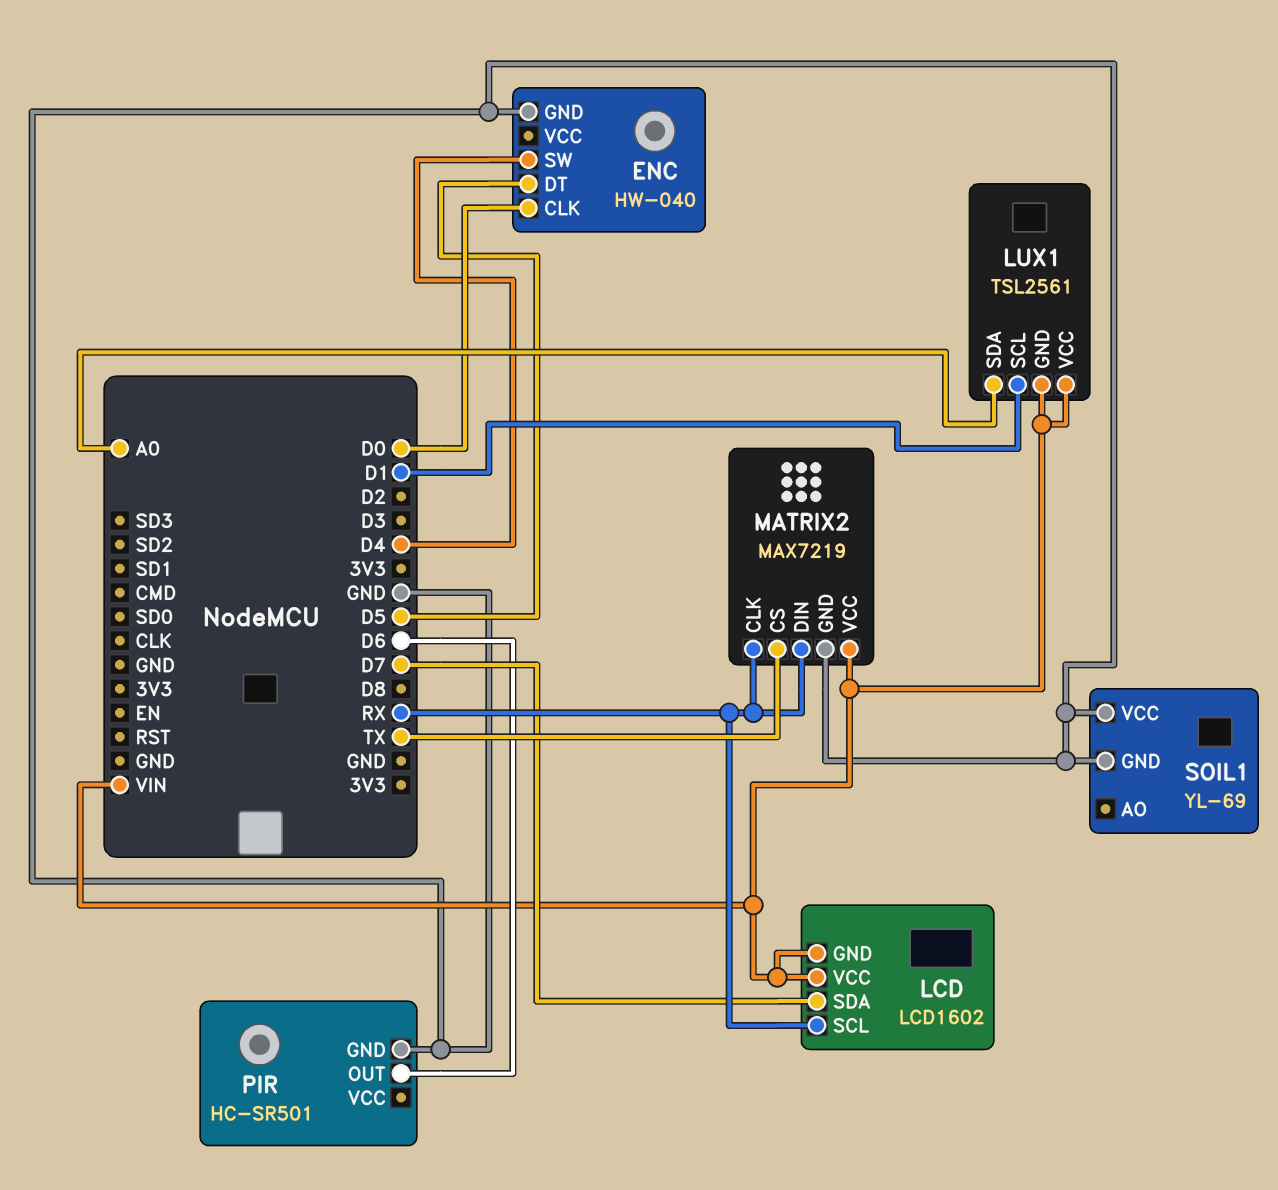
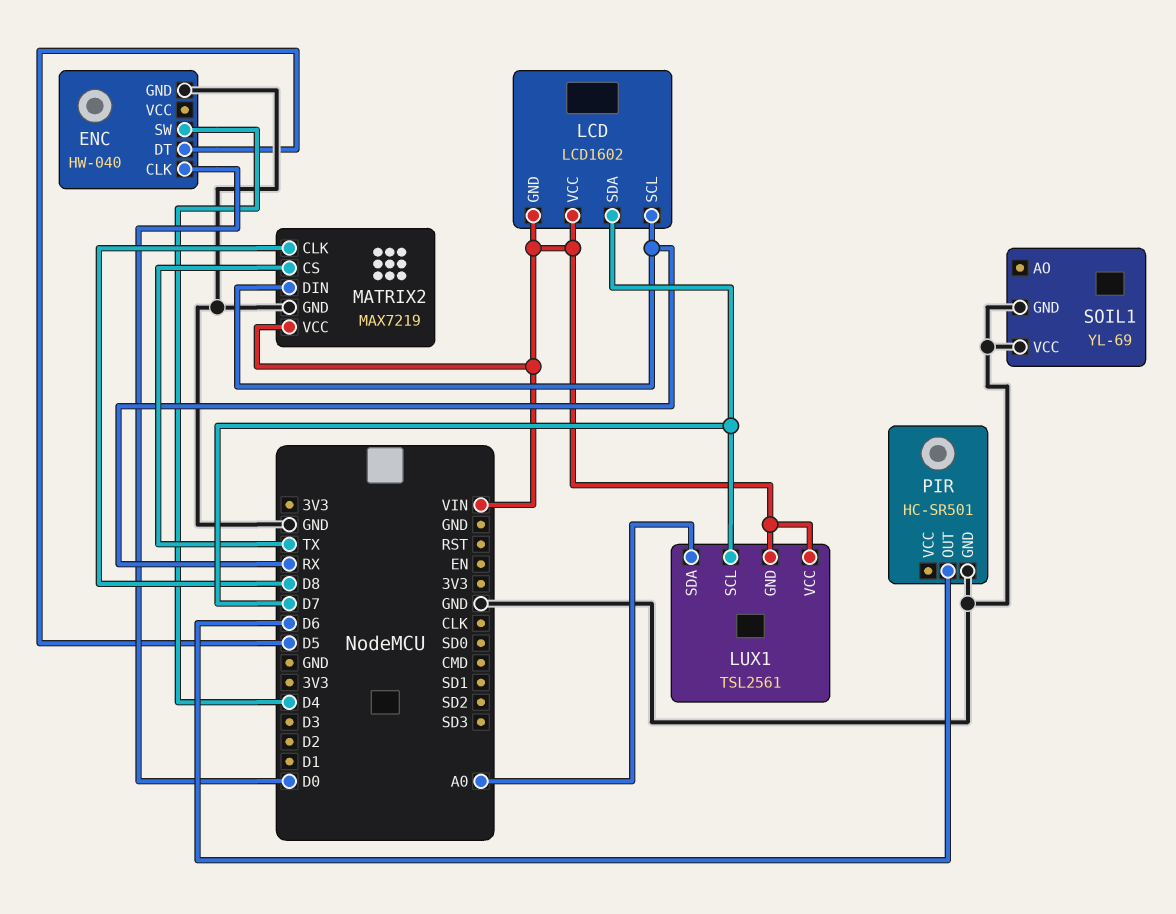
LUX1 pin SCL: D1 -> D7
MATRIX2 pin CLK: RX -> D8

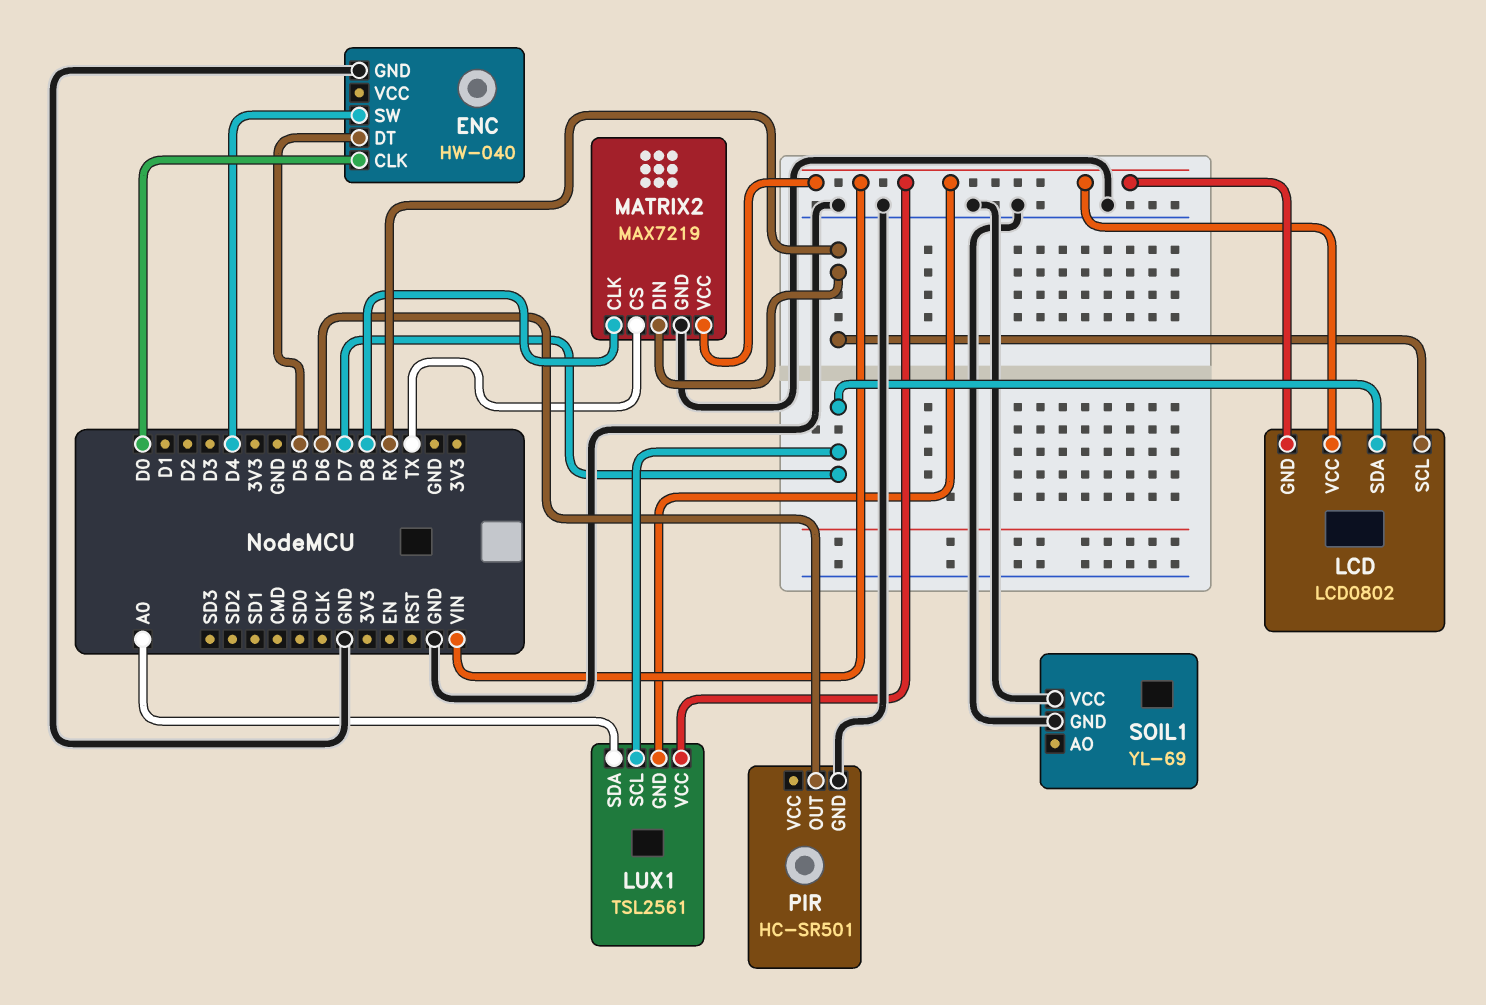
LCD: LCD1602 -> LCD0802

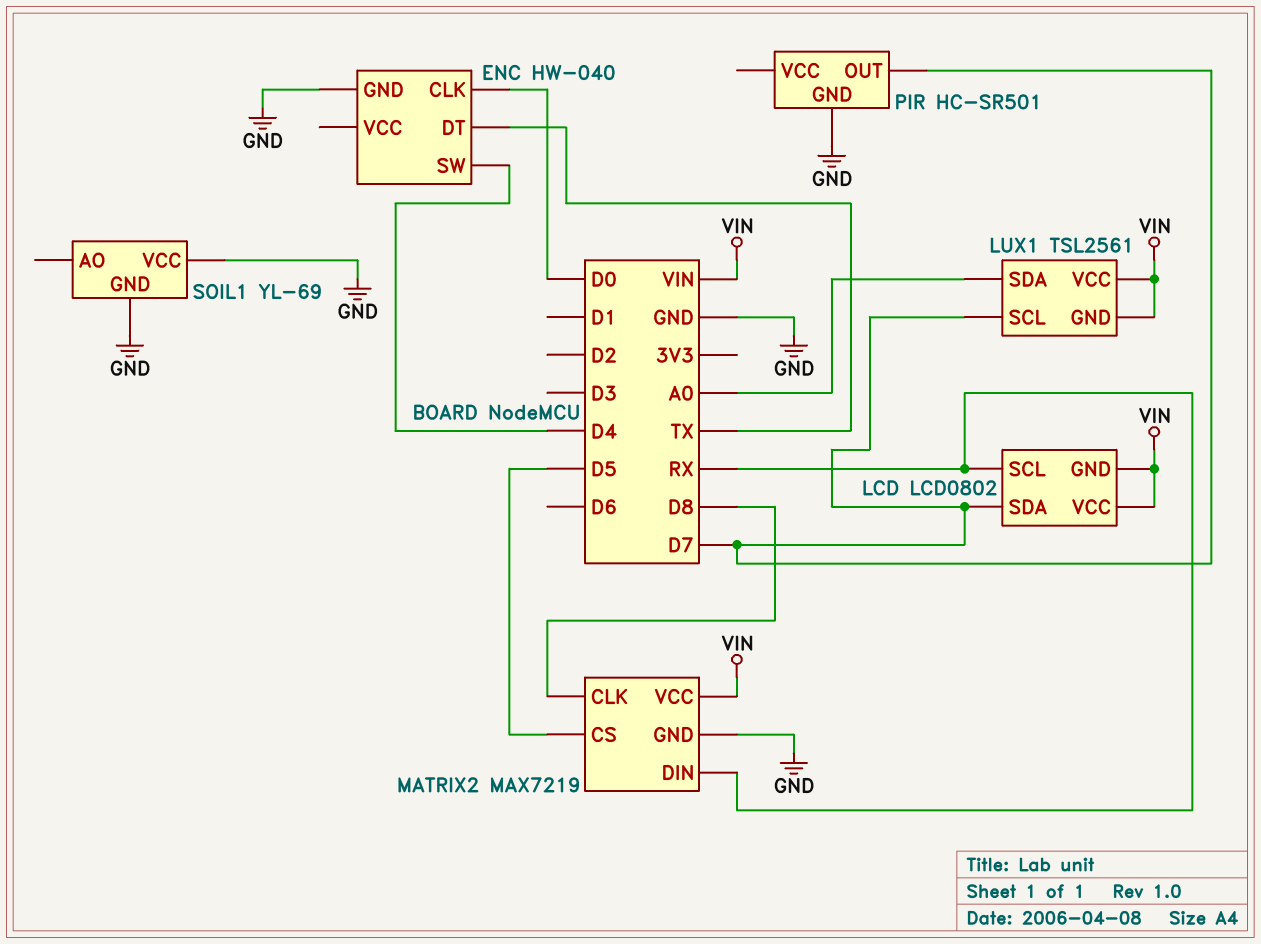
ENC pin DT: D5 -> TX
MATRIX2 pin CS: TX -> D5
PIR pin OUT: D6 -> D7

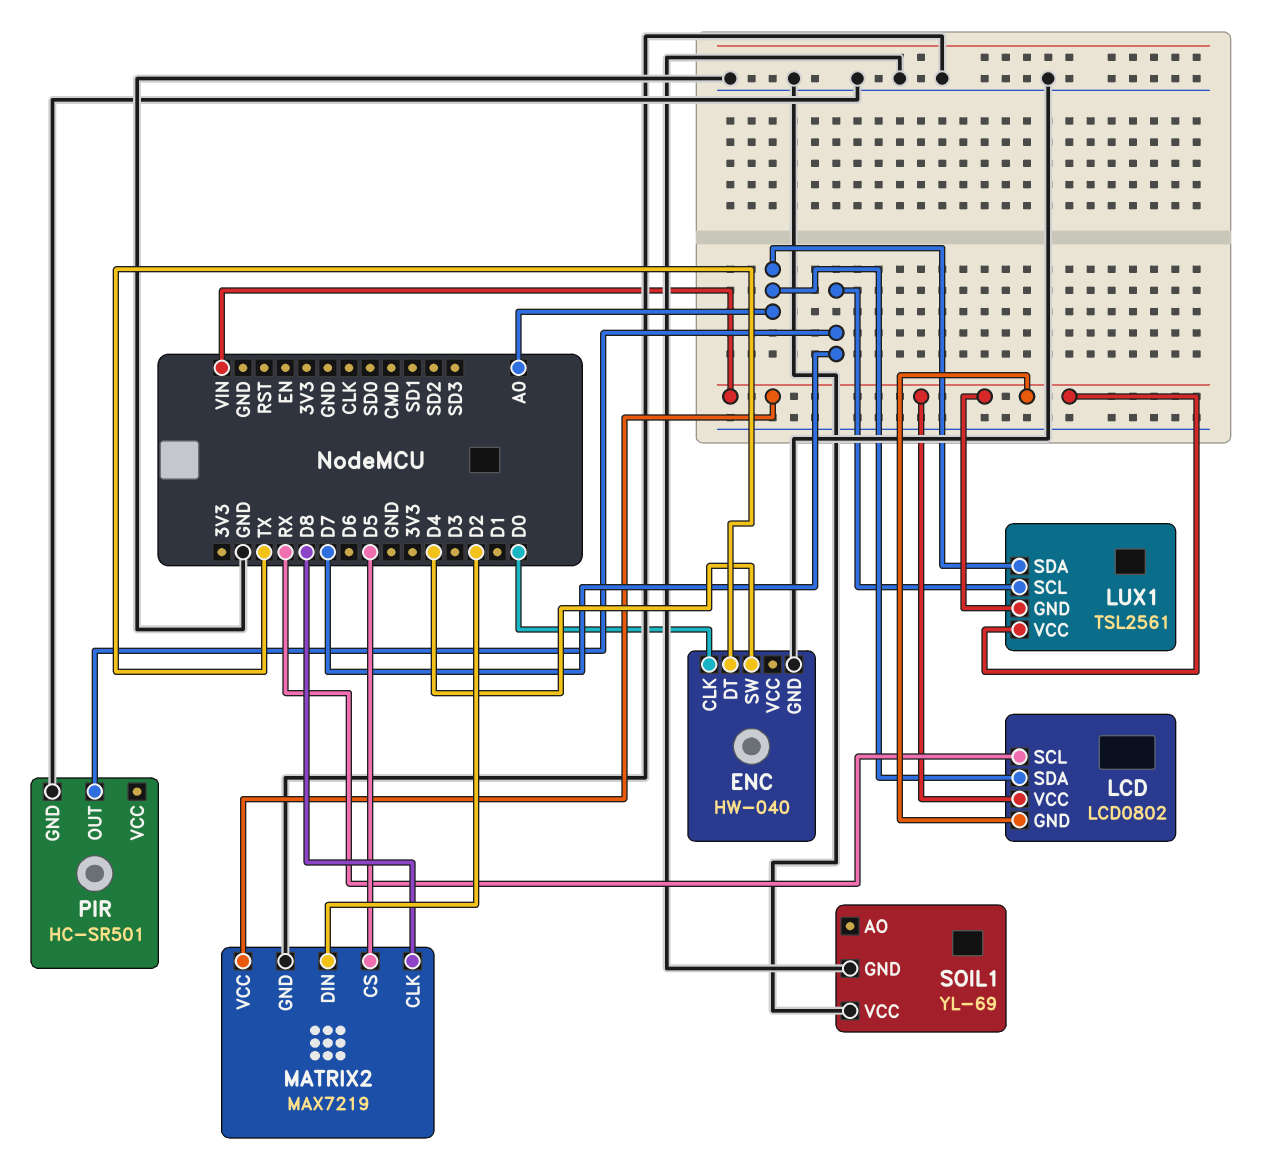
LCD pin SDA: D7 -> A0
MATRIX2 pin DIN: RX -> D2

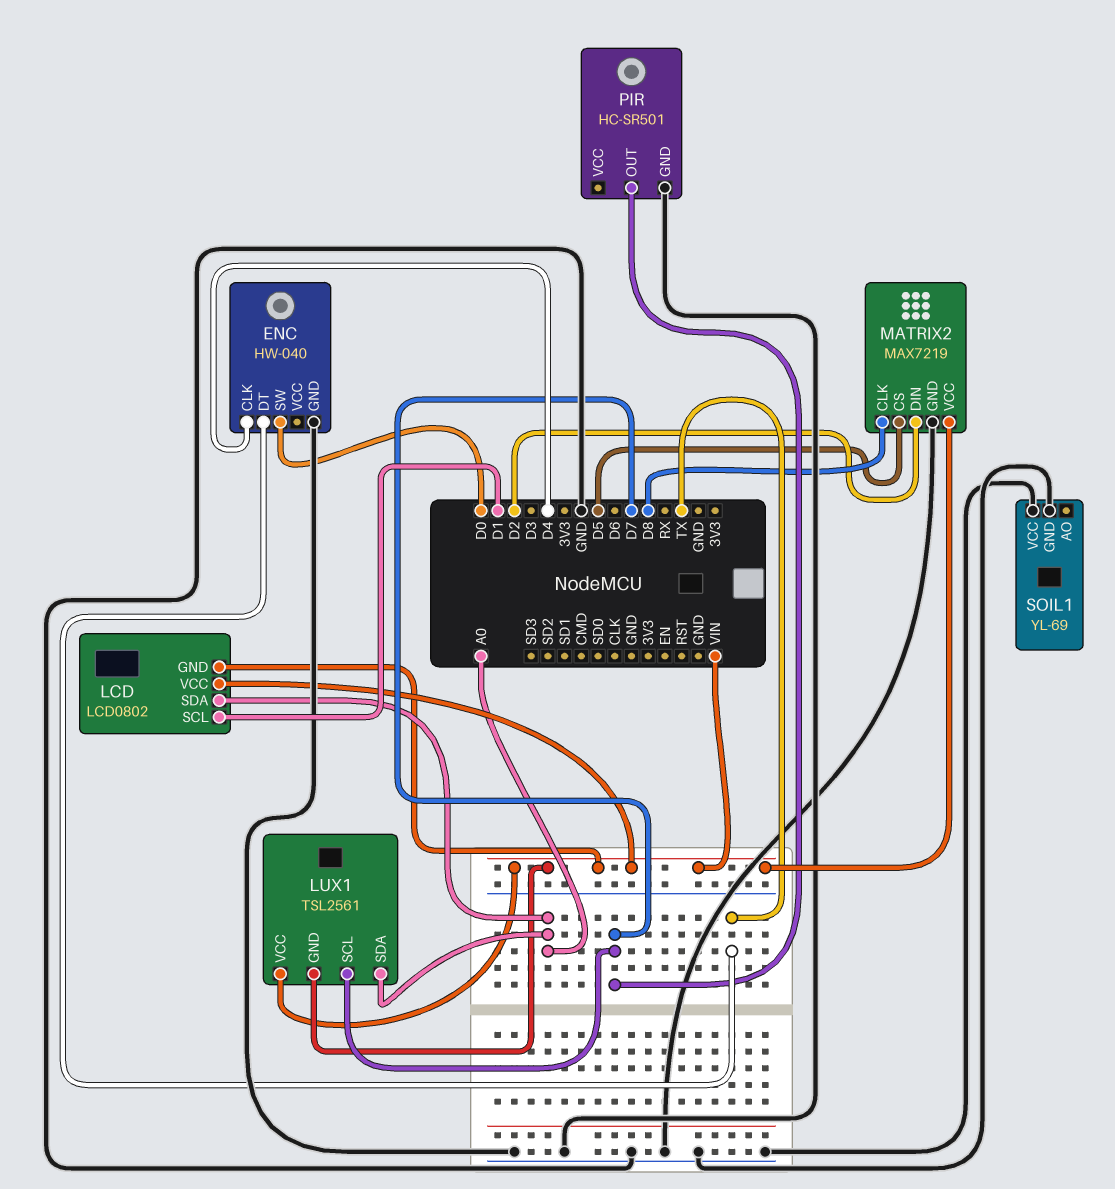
ENC pin CLK: D0 -> D4
ENC pin SW: D4 -> D0
LCD pin SCL: RX -> D1

